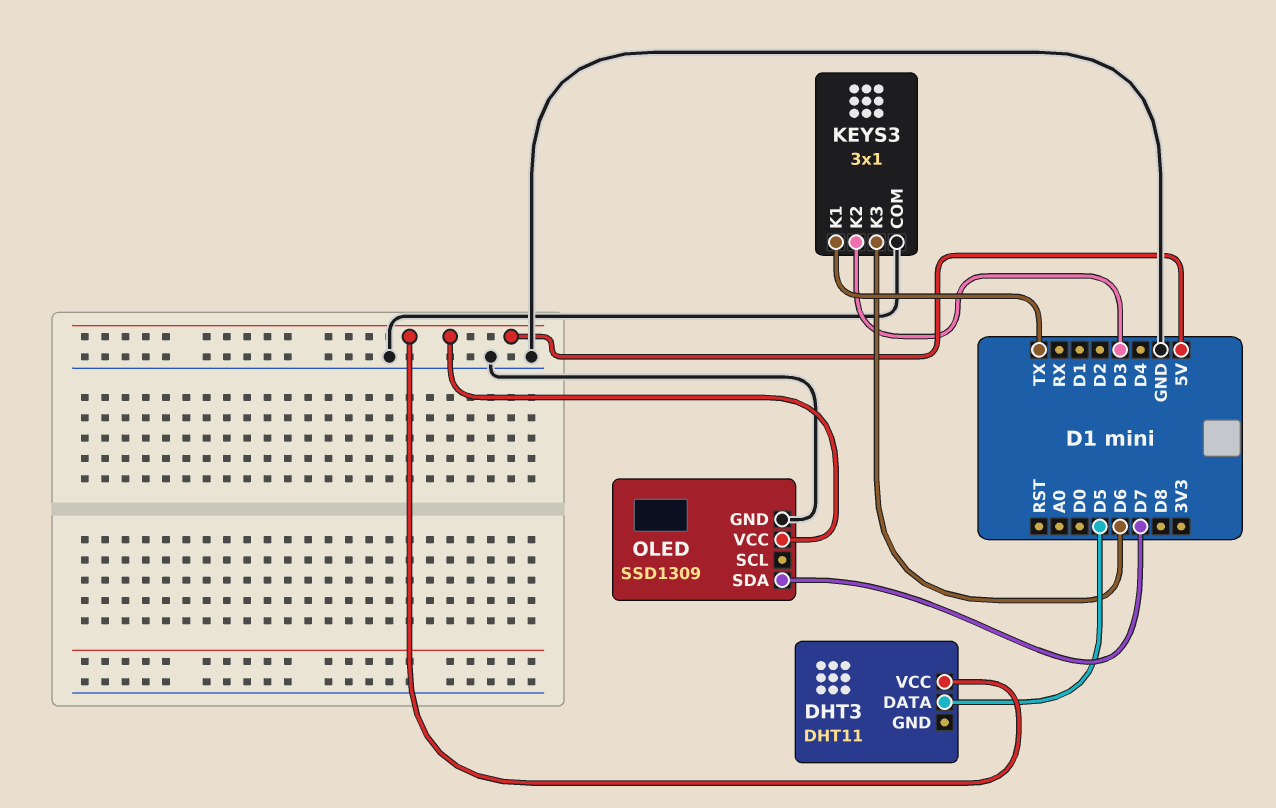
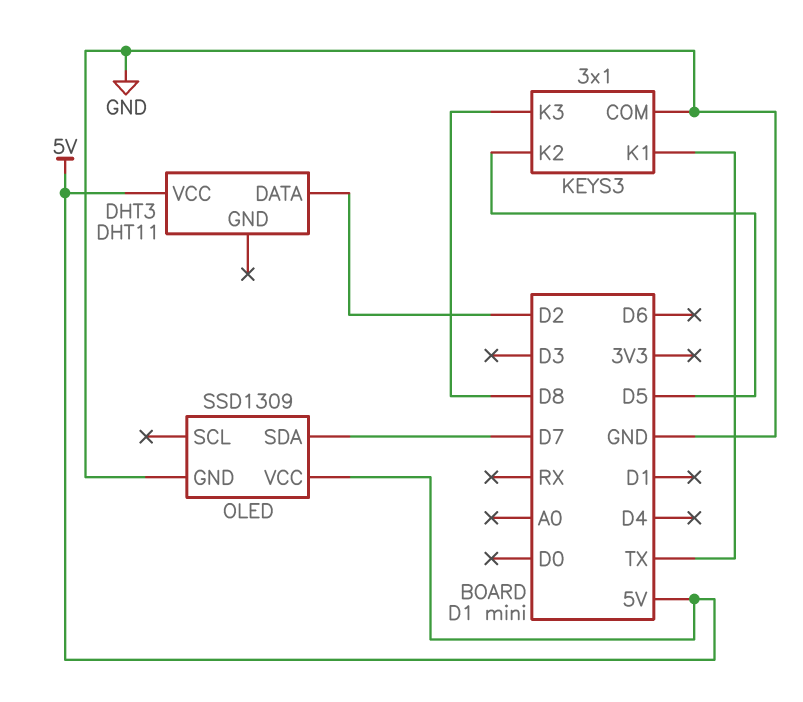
DHT3 pin DATA: D5 -> D2
KEYS3 pin K2: D3 -> D5
KEYS3 pin K3: D6 -> D8

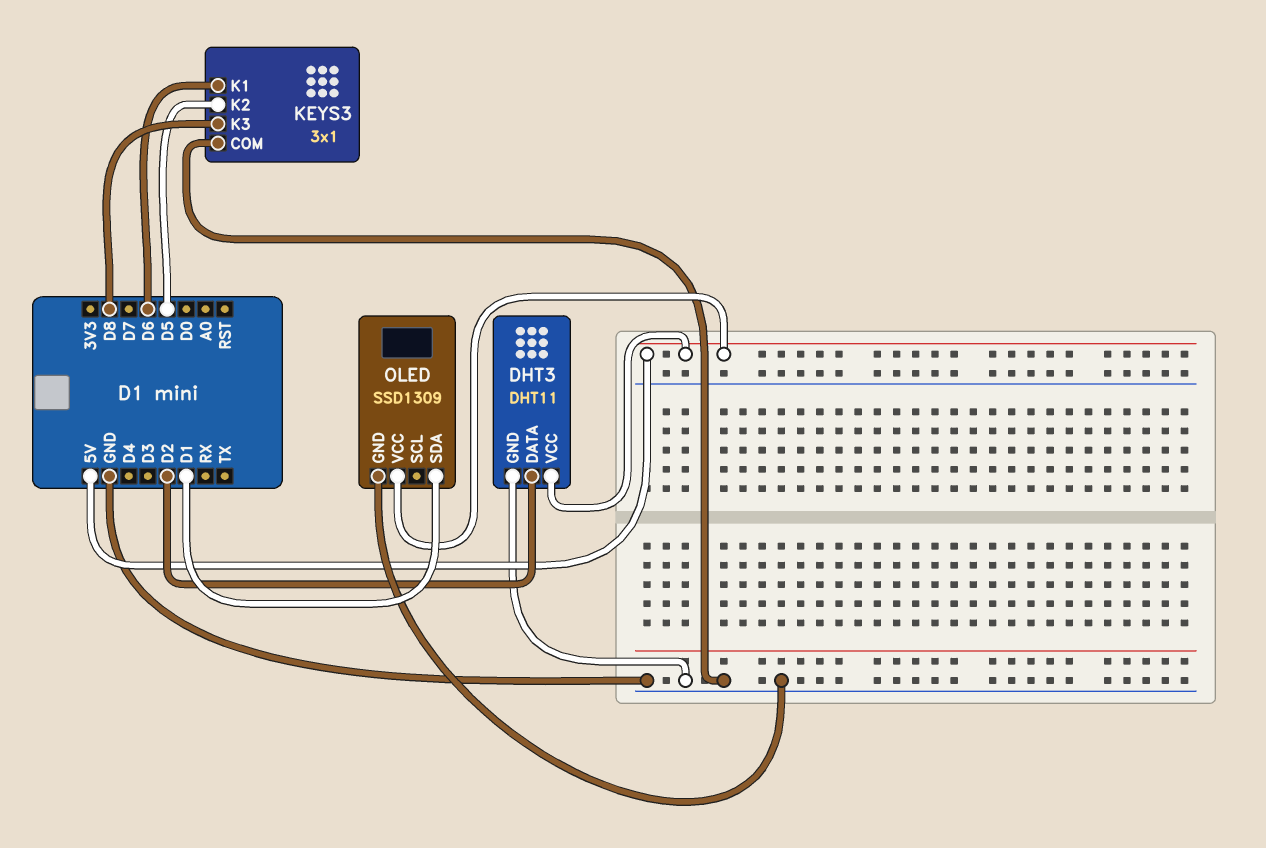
DHT3 pin GND: none -> GND
KEYS3 pin K1: TX -> D6
OLED pin SDA: D7 -> D1

